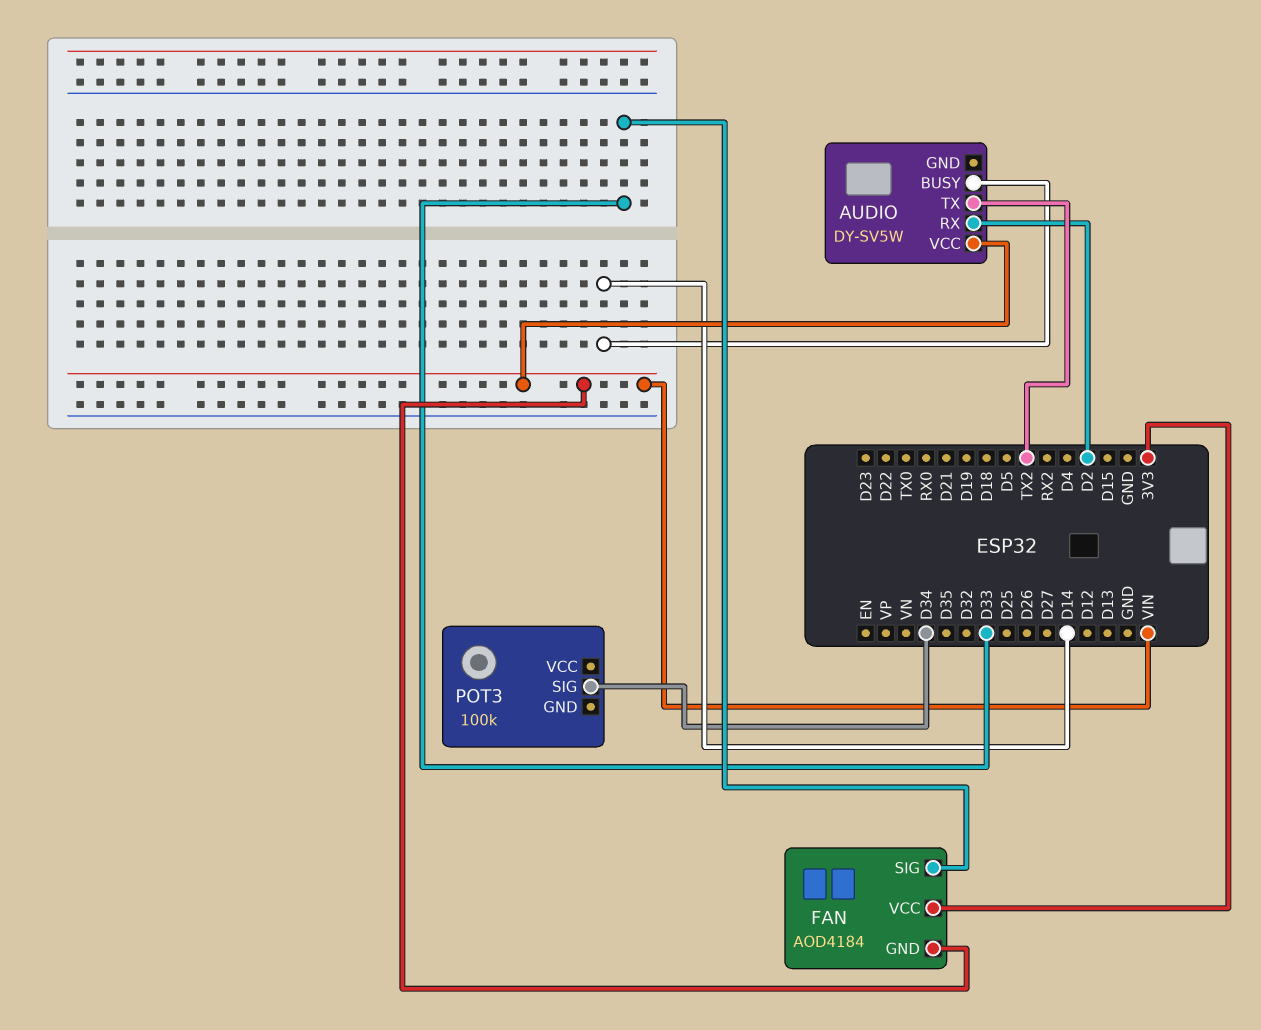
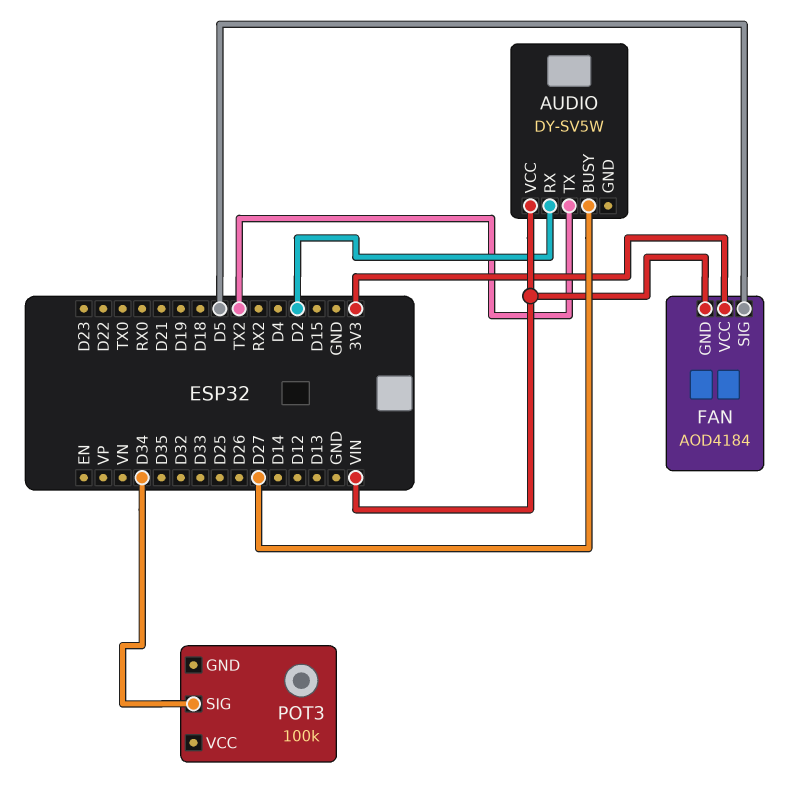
AUDIO pin BUSY: D14 -> D27
FAN pin SIG: D33 -> D5

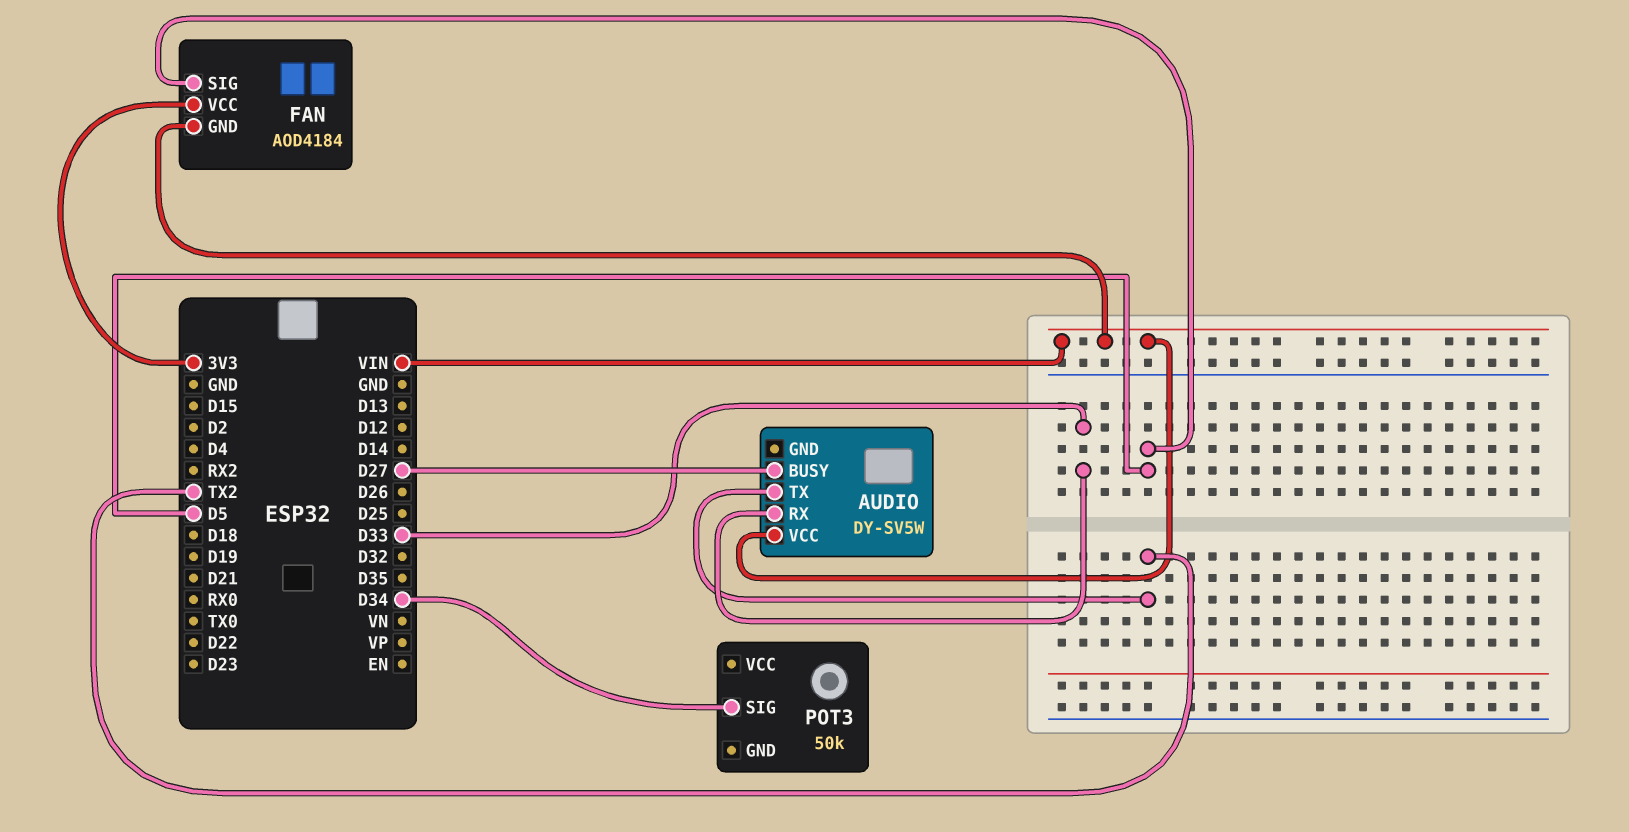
AUDIO pin RX: D2 -> D33
POT3: 100k -> 50k

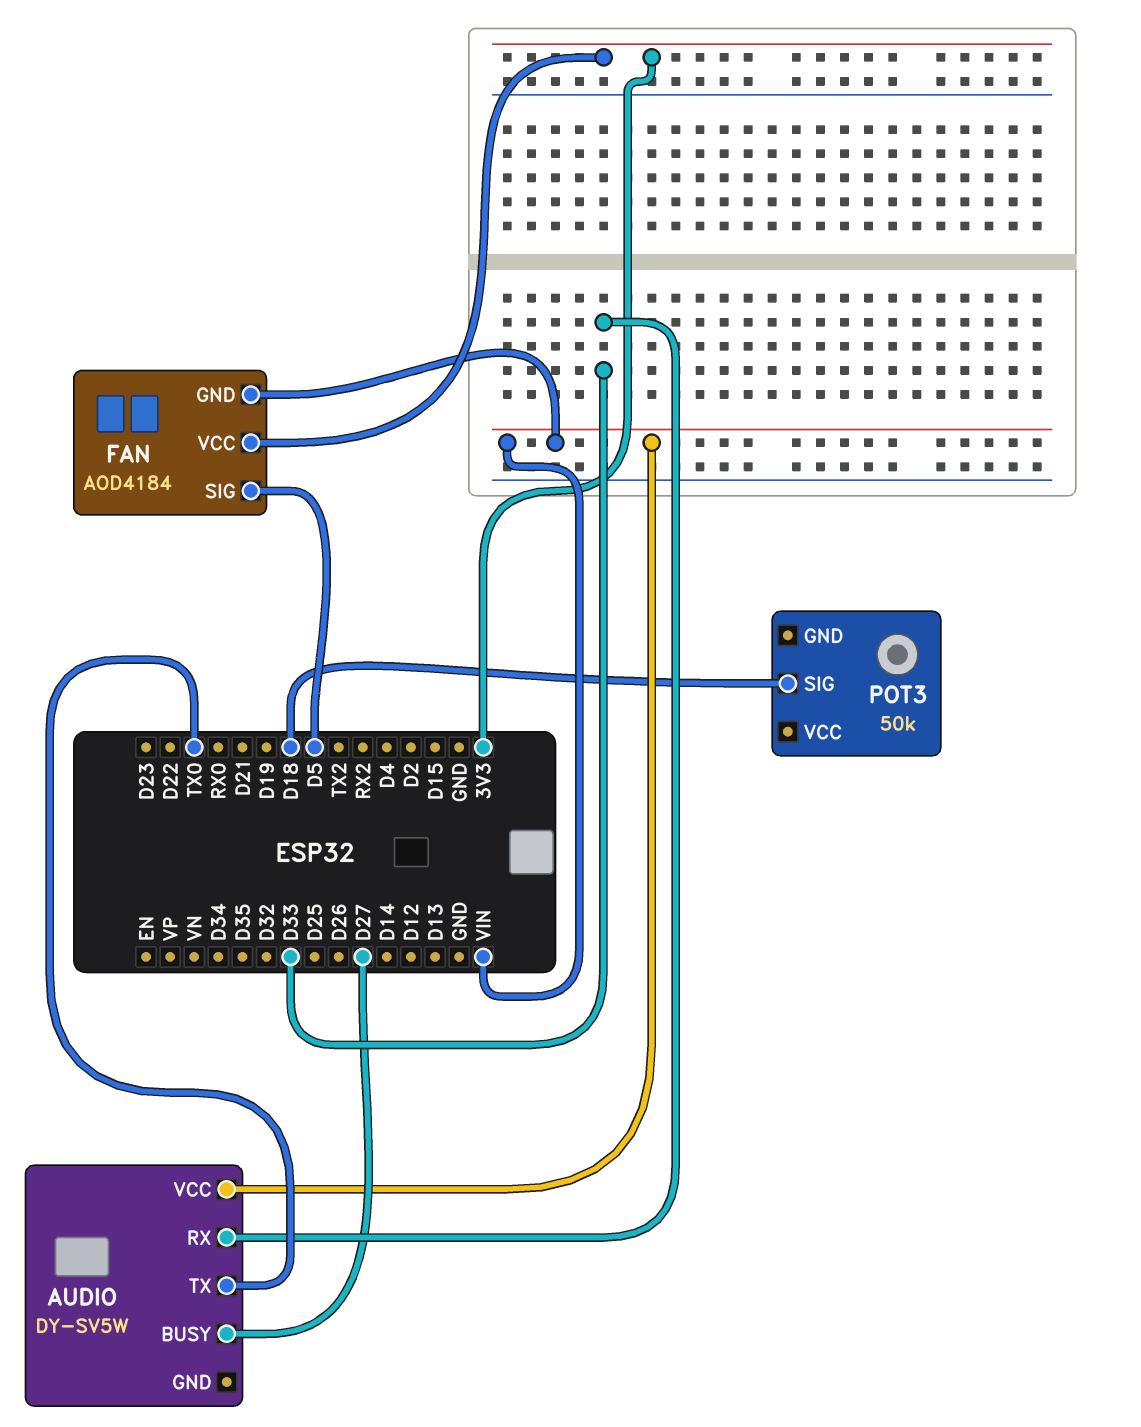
AUDIO pin TX: TX2 -> TX0
POT3 pin SIG: D34 -> D18

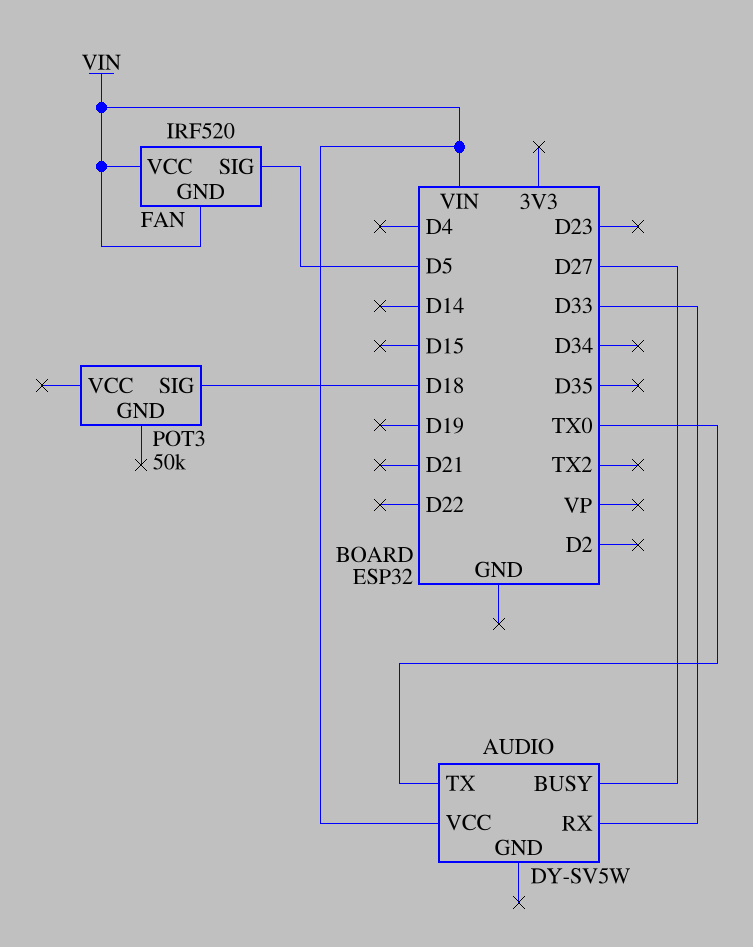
FAN: AOD4184 -> IRF520
FAN pin VCC: 3V3 -> VIN

